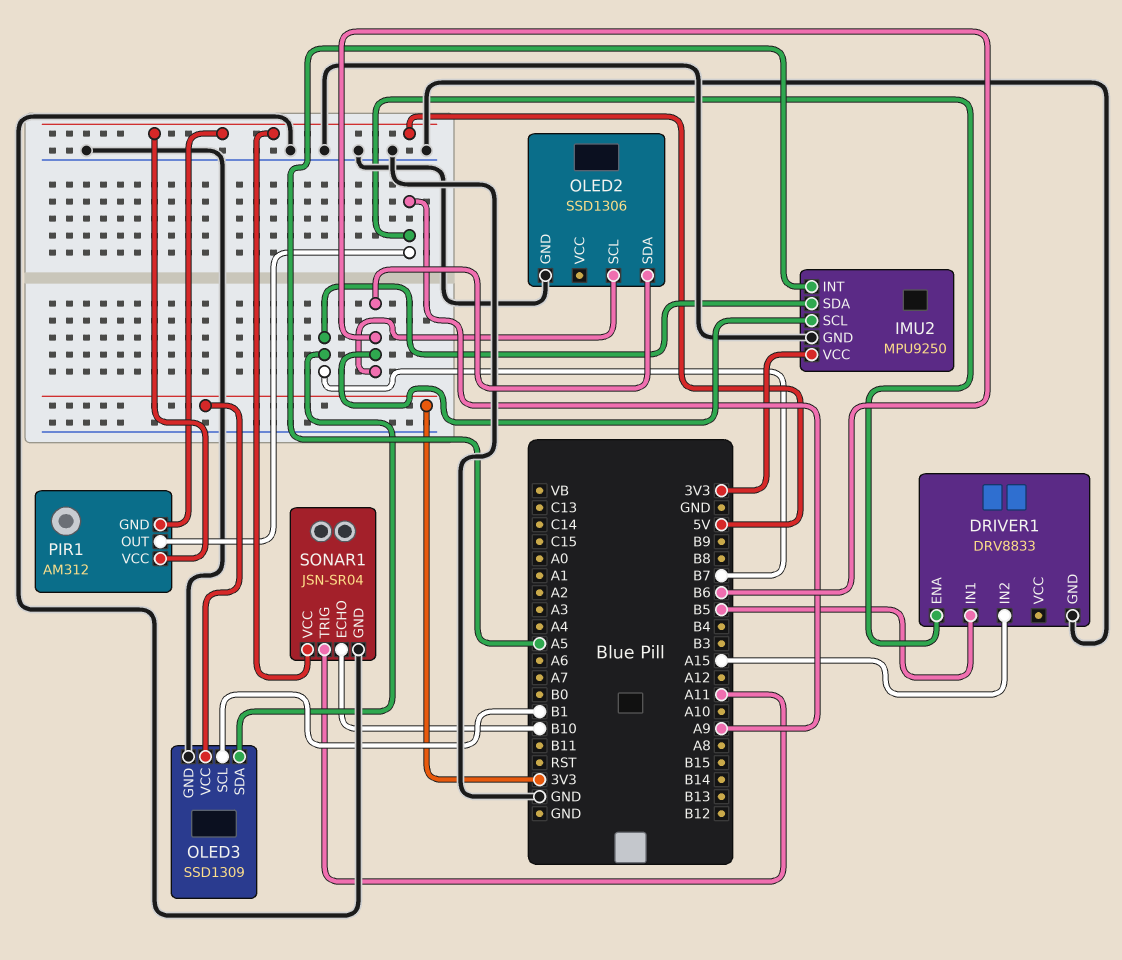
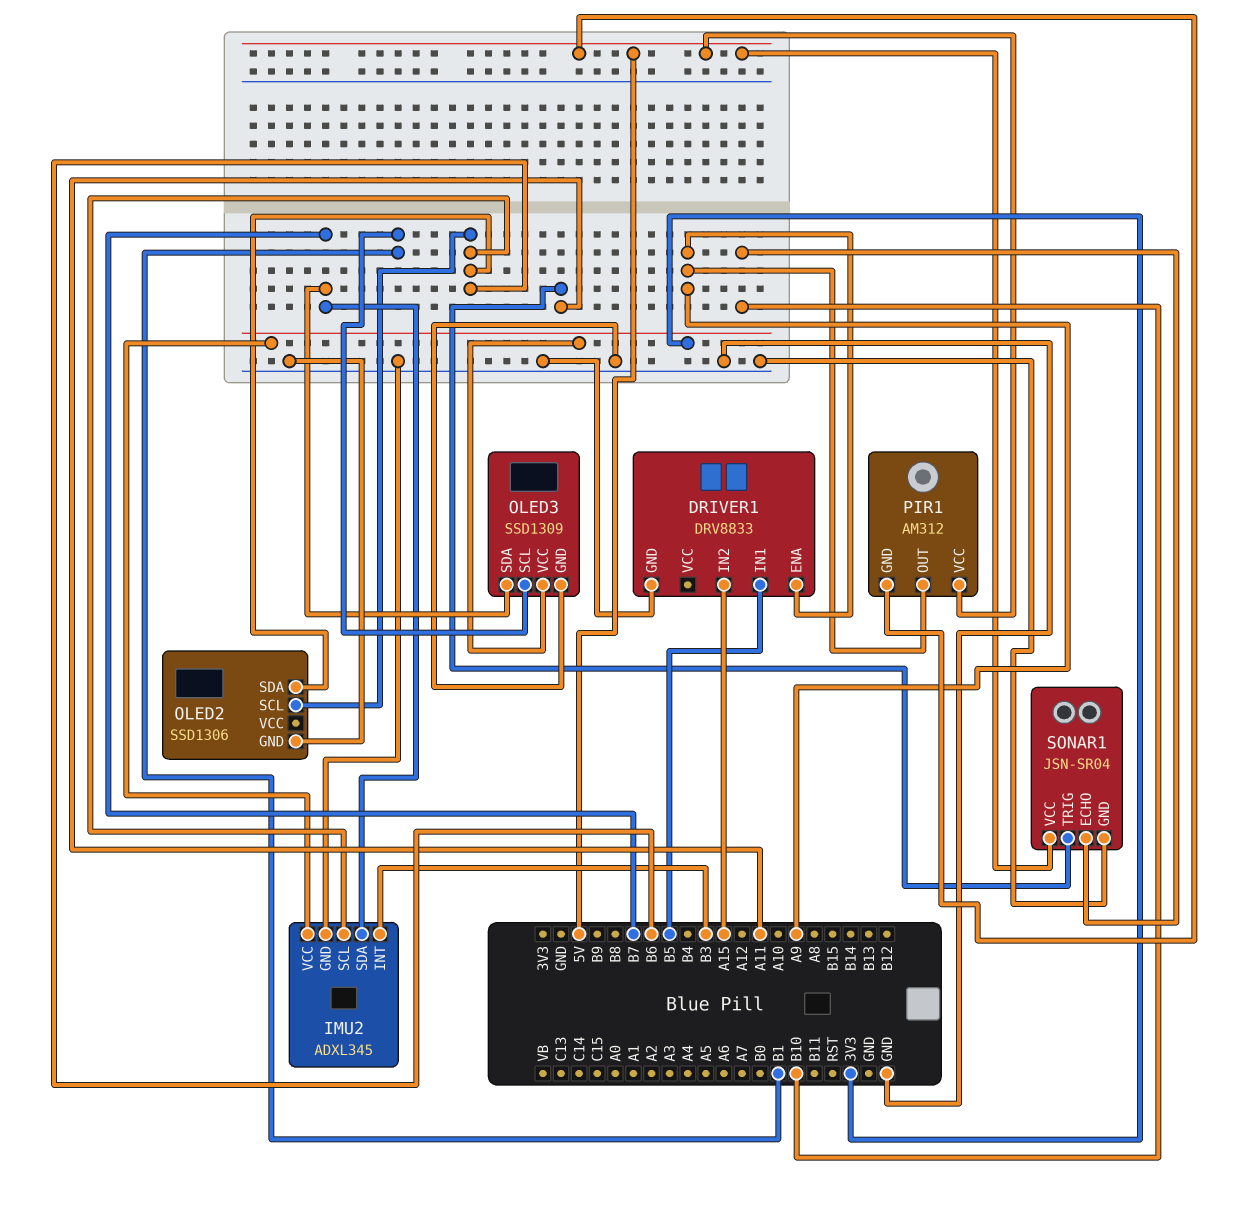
IMU2: MPU9250 -> ADXL345
IMU2 pin INT: A5 -> B3

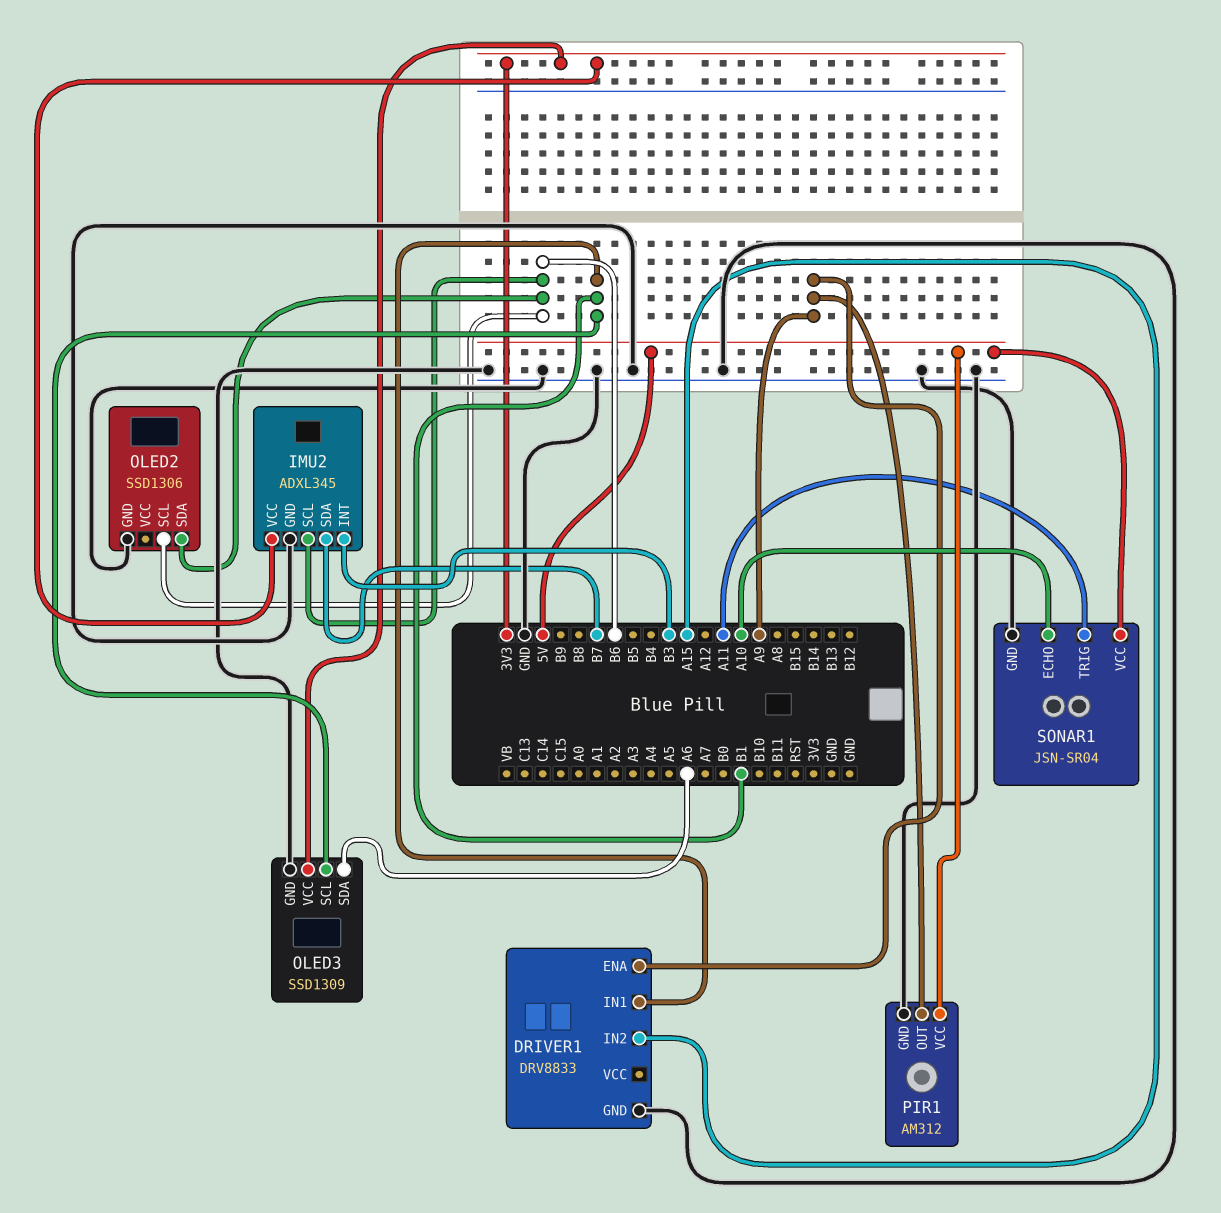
DRIVER1 pin IN1: B5 -> B1
OLED3 pin SDA: B7 -> A6
PIR1 pin GND: 5V -> GND
SONAR1 pin ECHO: B10 -> A10

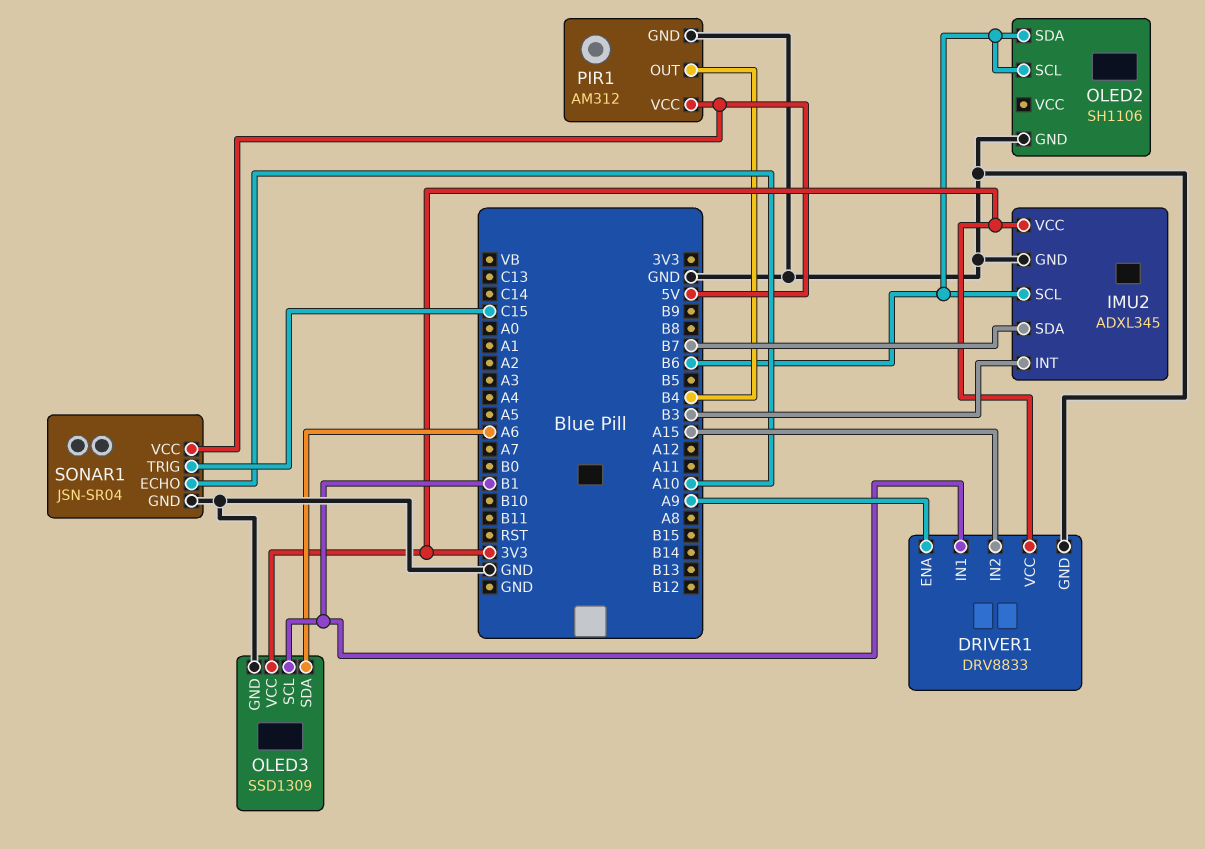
DRIVER1 pin VCC: none -> 3V3
OLED2: SSD1306 -> SH1106
PIR1 pin OUT: A9 -> B4
SONAR1 pin TRIG: A11 -> C15

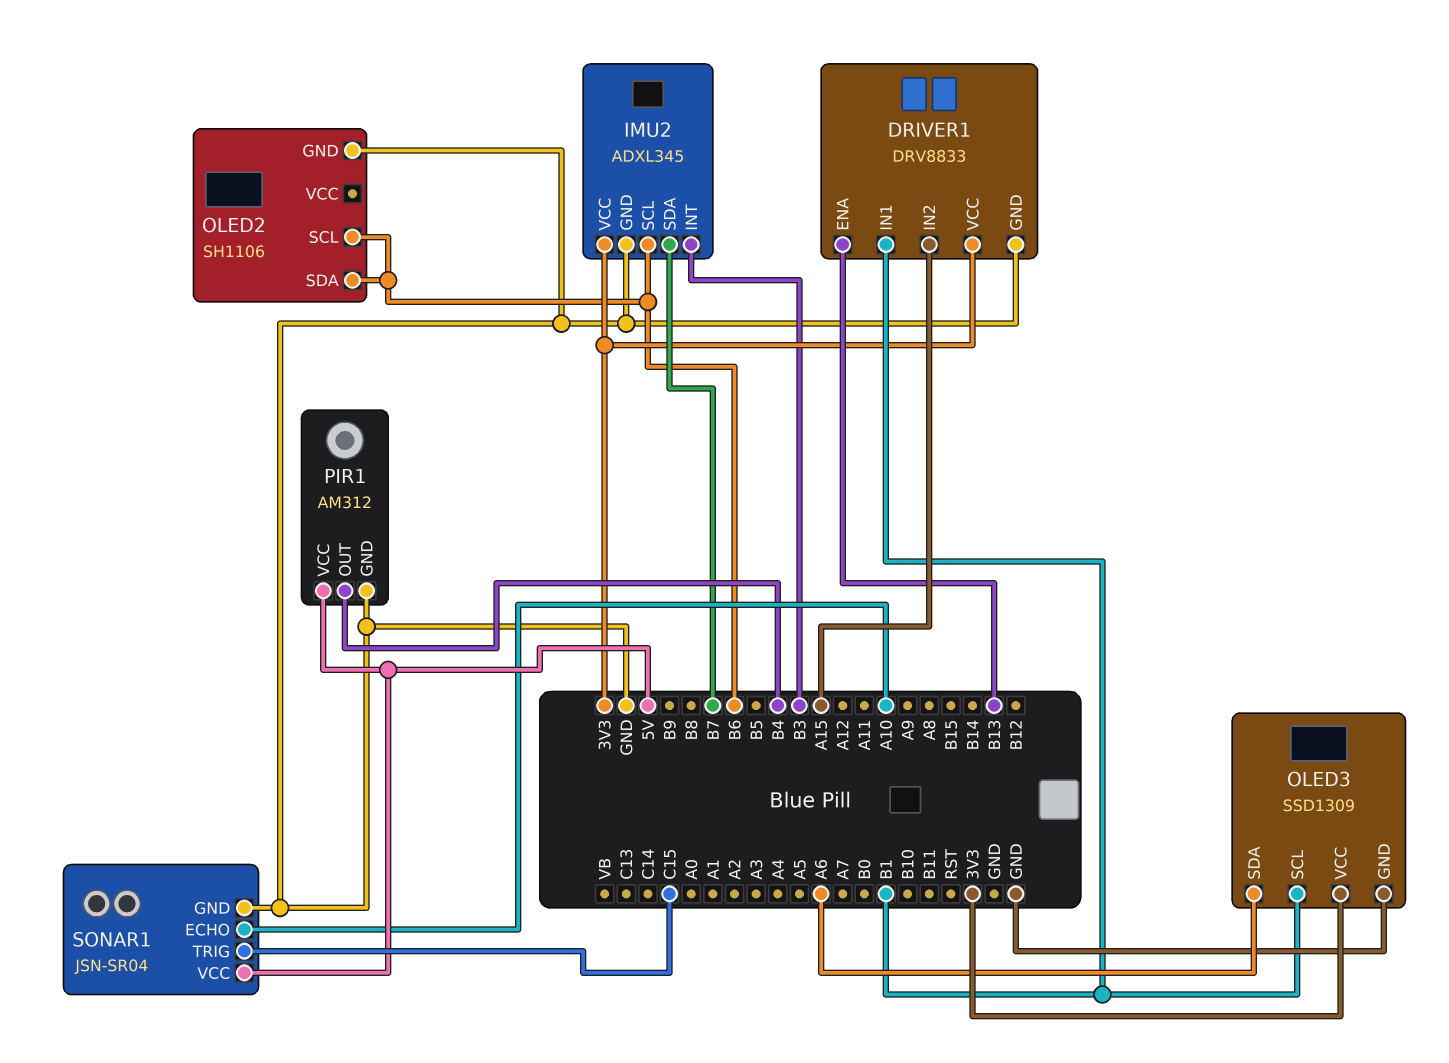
DRIVER1 pin ENA: A9 -> B13

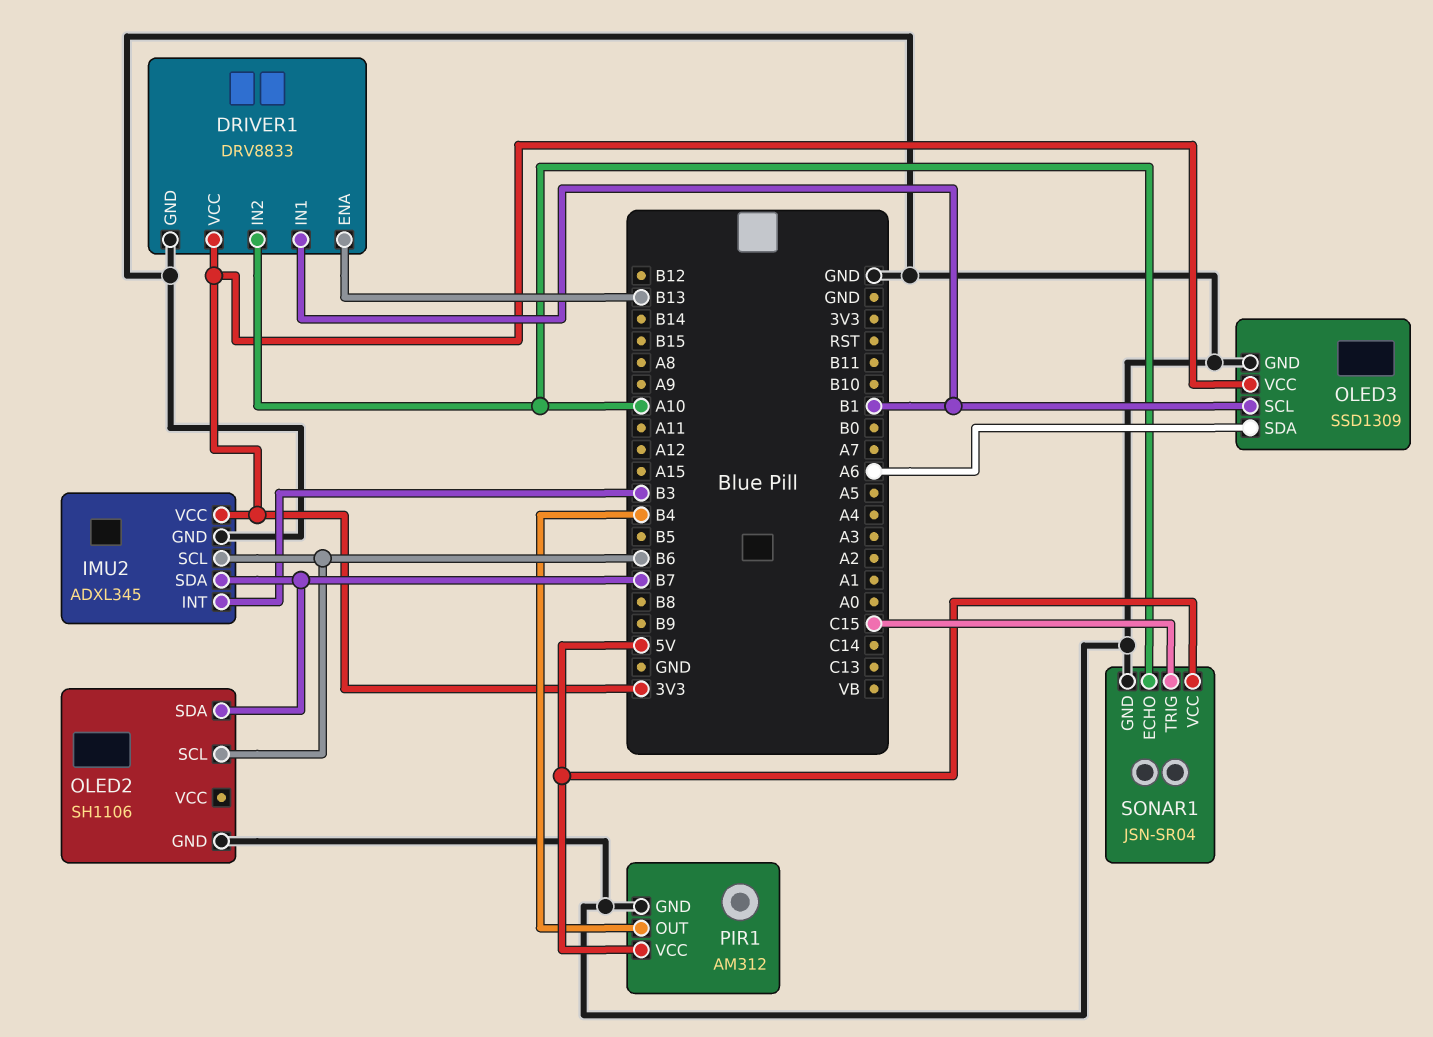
DRIVER1 pin IN2: A15 -> A10
OLED2 pin SDA: B6 -> B7

